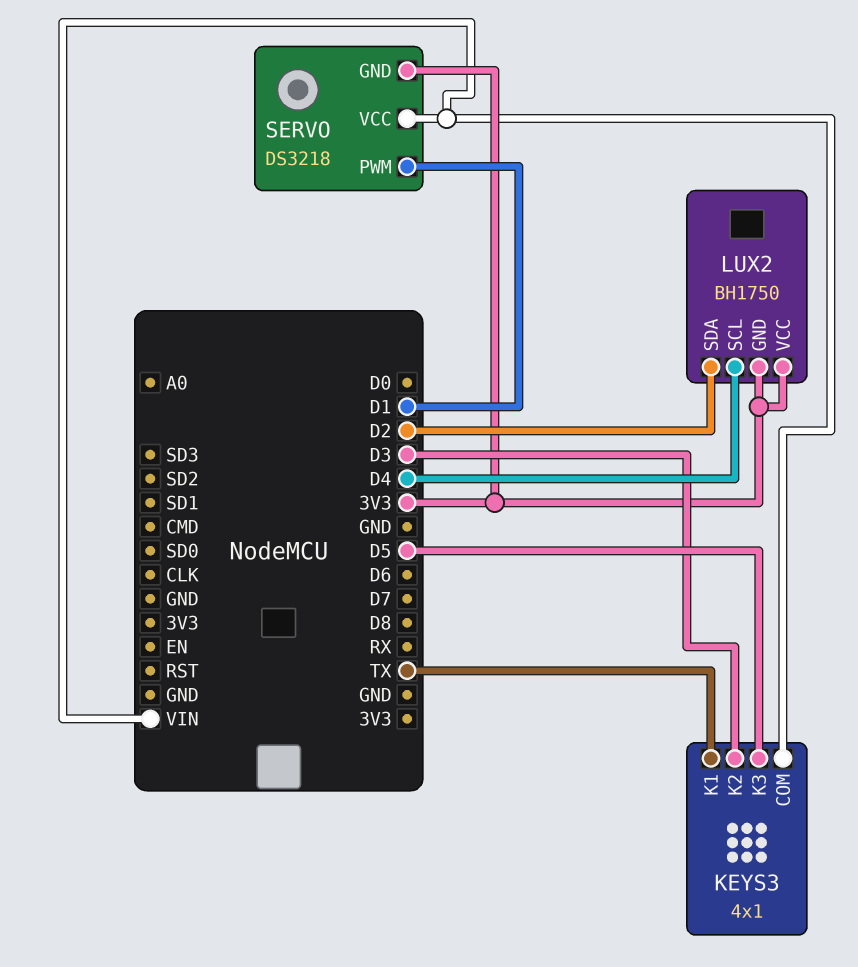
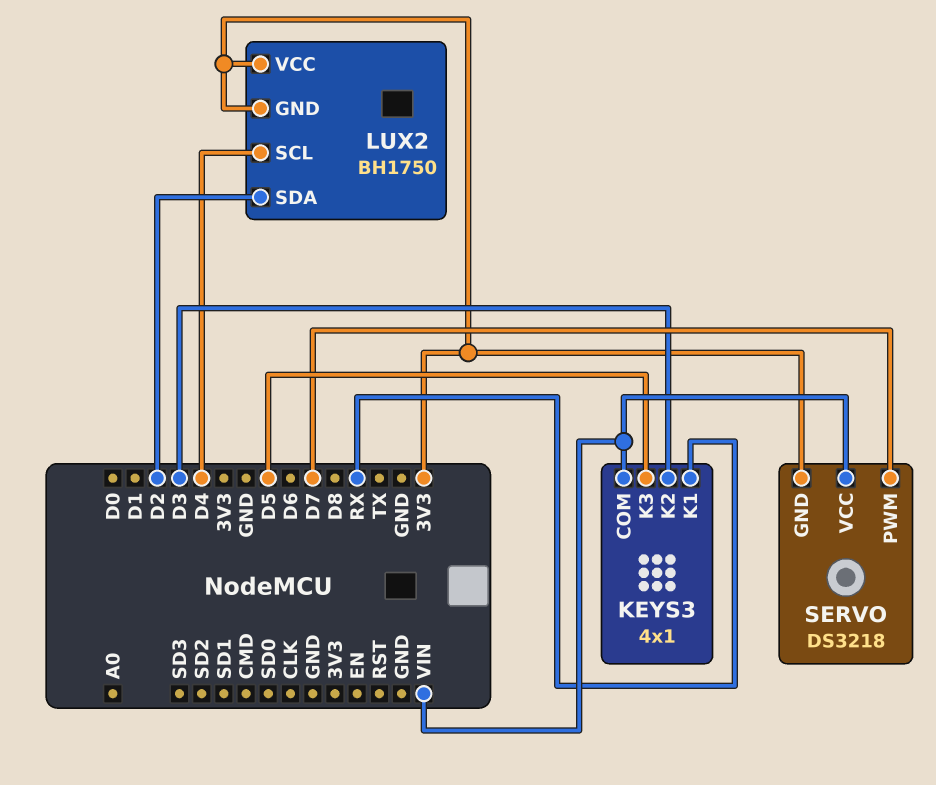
KEYS3 pin K1: TX -> RX
SERVO pin PWM: D1 -> D7

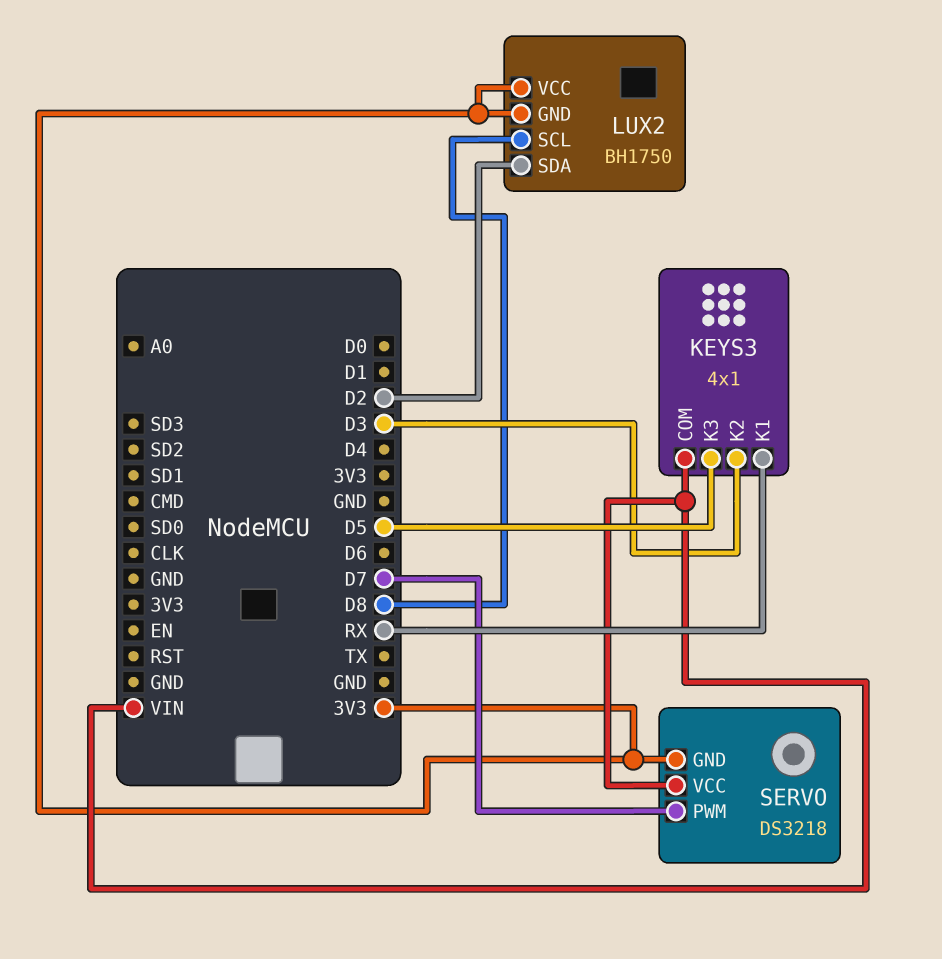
LUX2 pin SCL: D4 -> D8

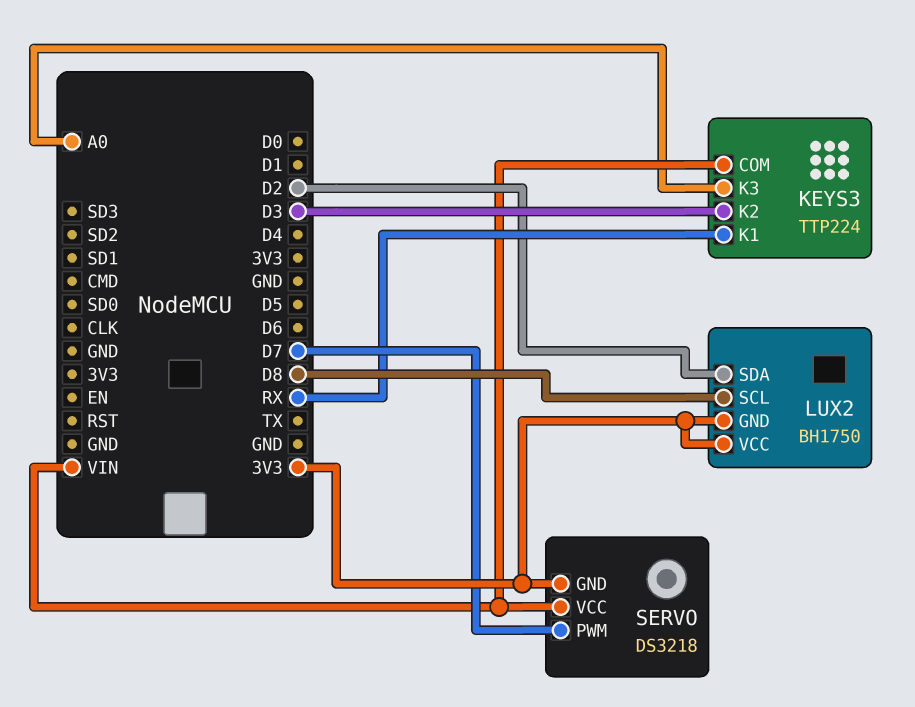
KEYS3: 4x1 -> TTP224
KEYS3 pin K3: D5 -> A0

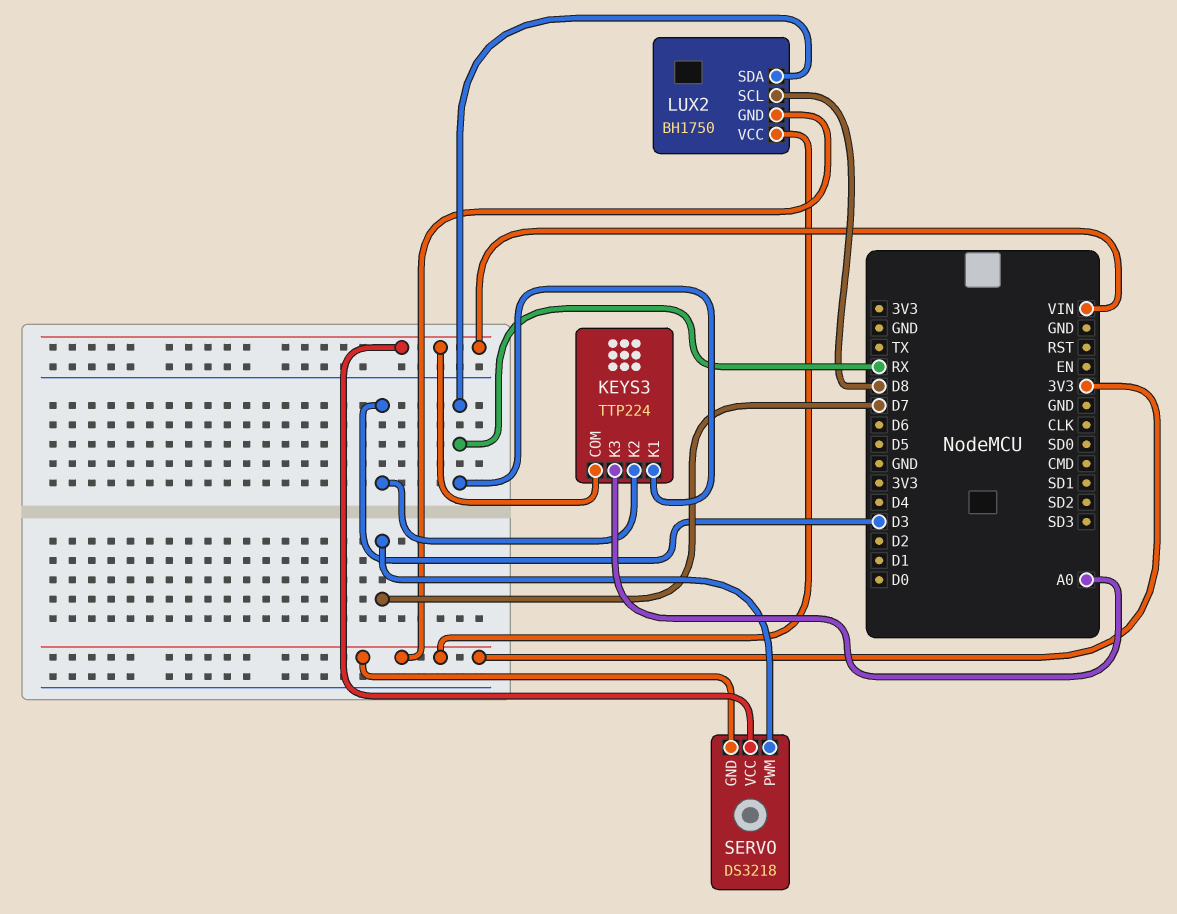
LUX2 pin SDA: D2 -> RX

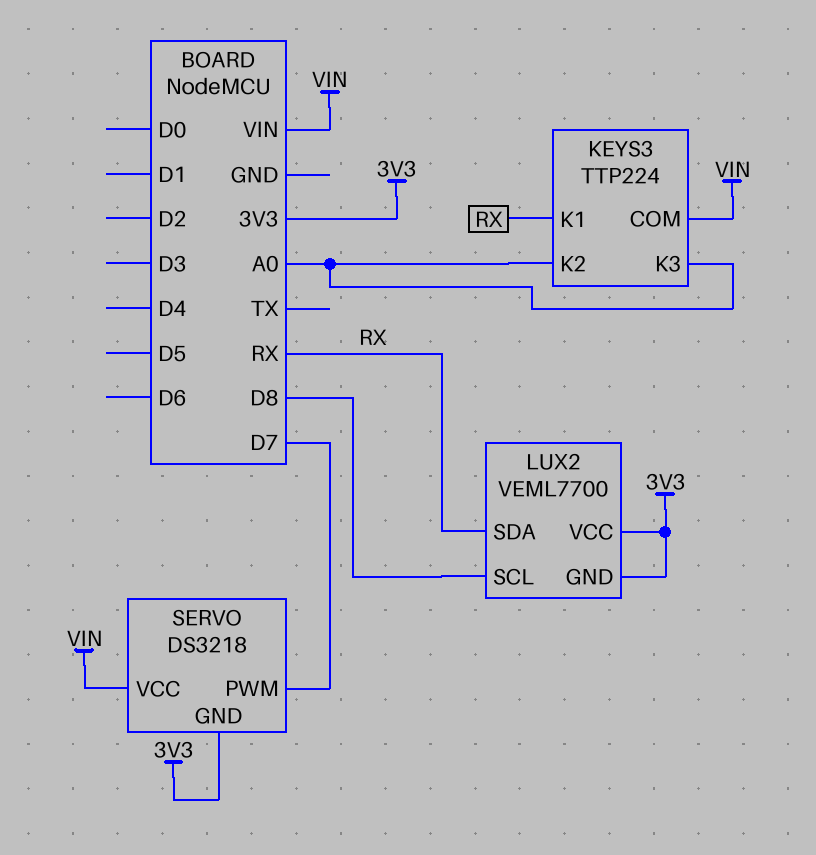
KEYS3 pin K2: D3 -> A0
LUX2: BH1750 -> VEML7700

